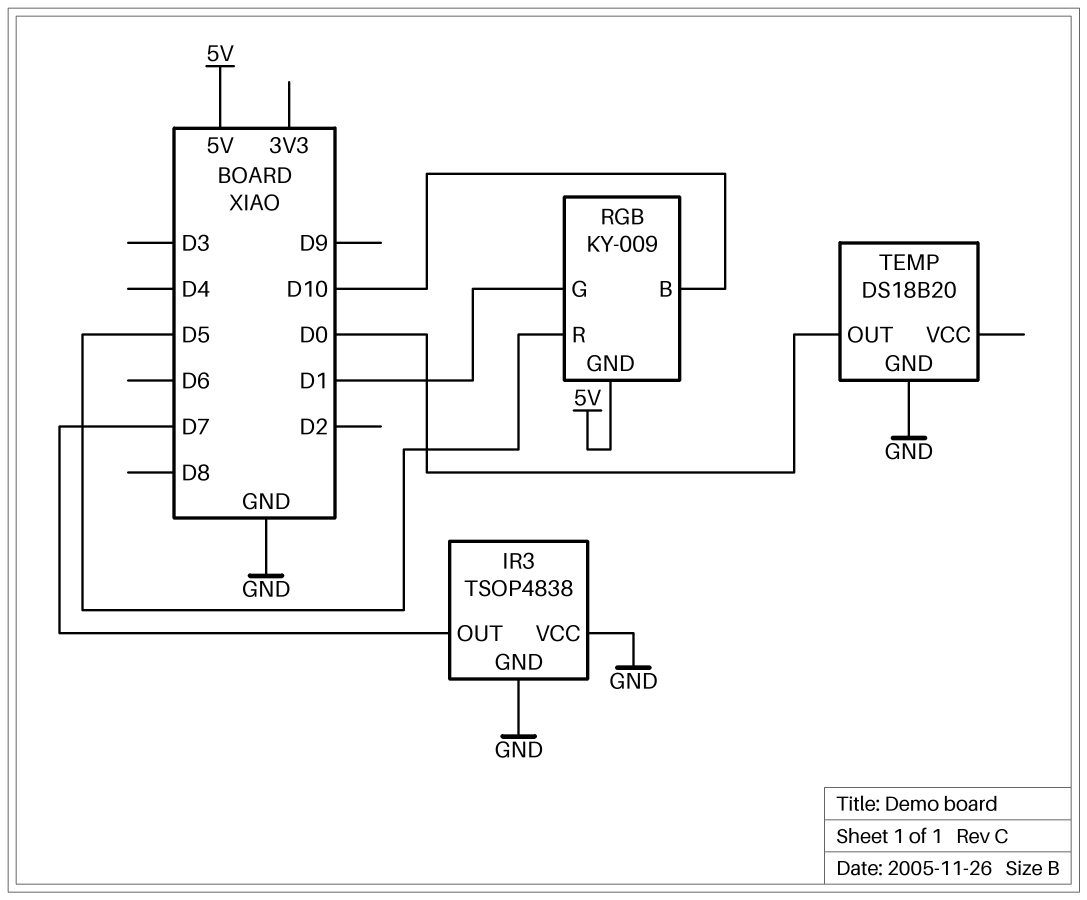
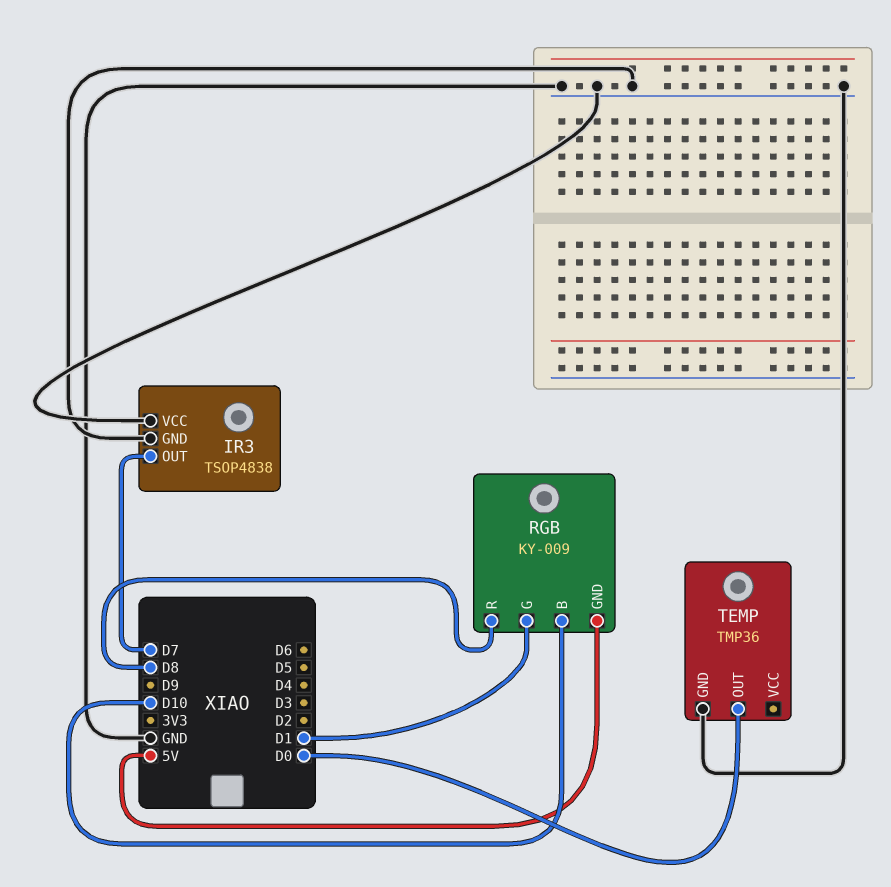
RGB pin R: D5 -> D8
TEMP: DS18B20 -> TMP36

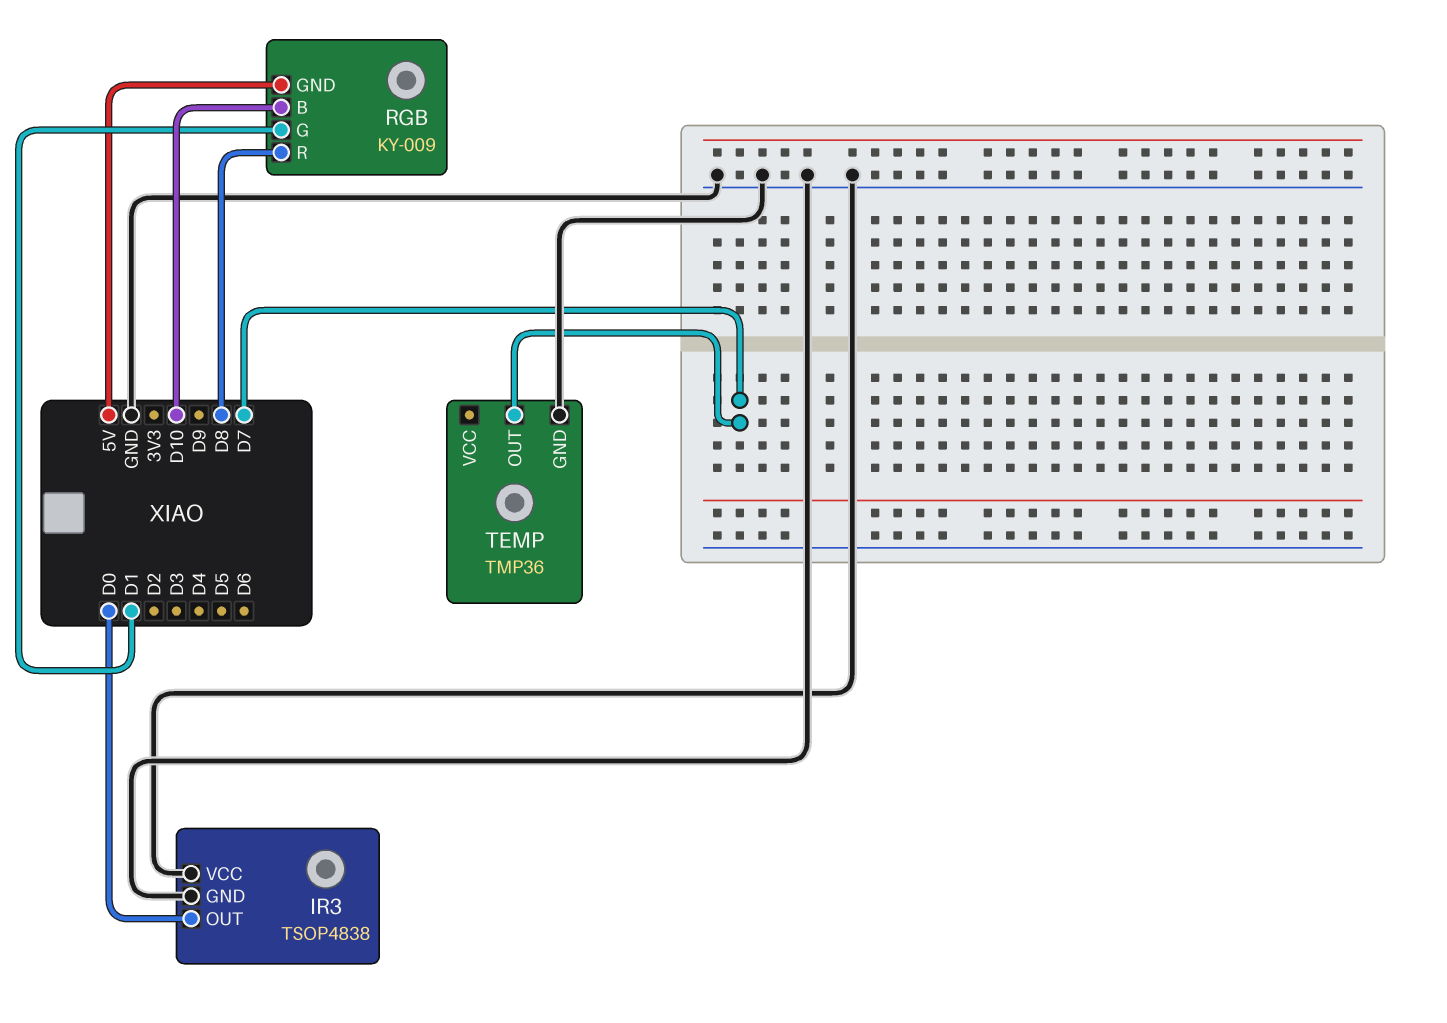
IR3 pin OUT: D7 -> D0
TEMP pin OUT: D0 -> D7

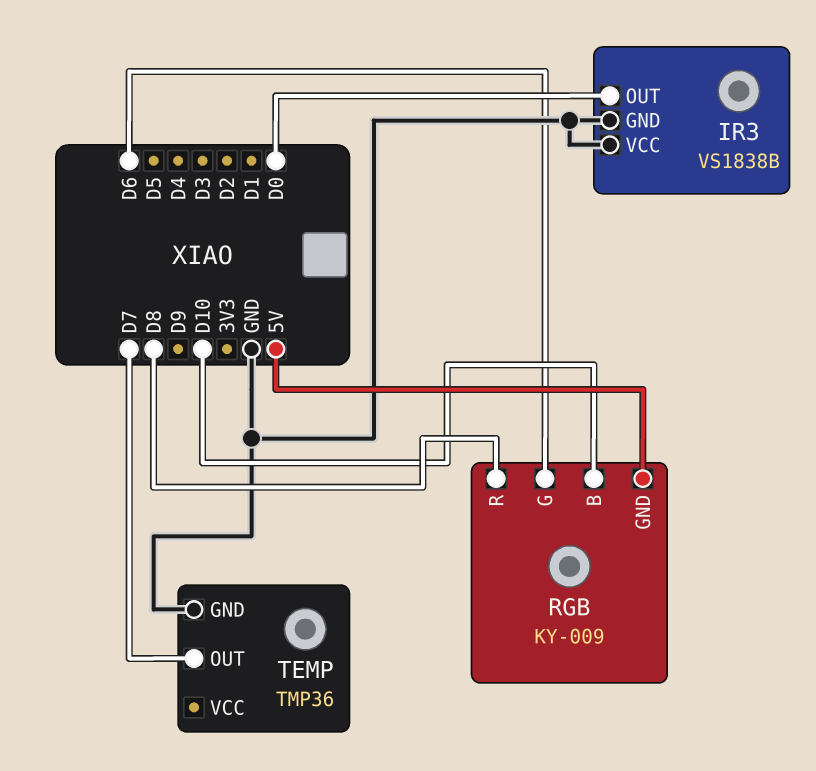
IR3: TSOP4838 -> VS1838B
RGB pin G: D1 -> D6

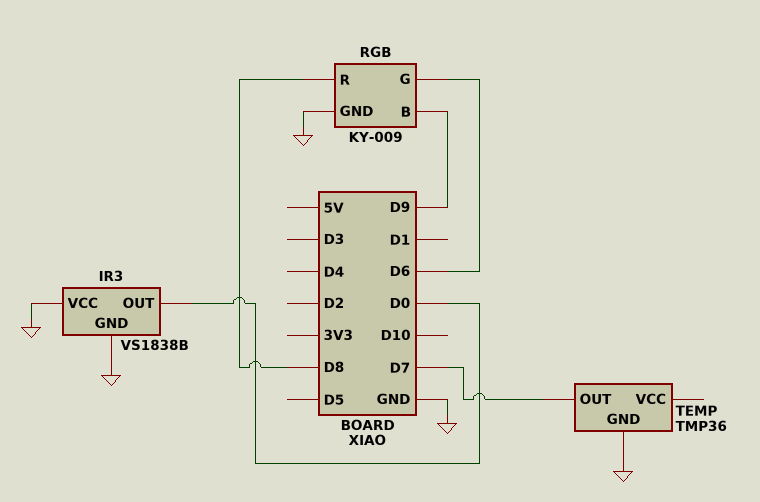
RGB pin B: D10 -> D9
RGB pin GND: 5V -> GND

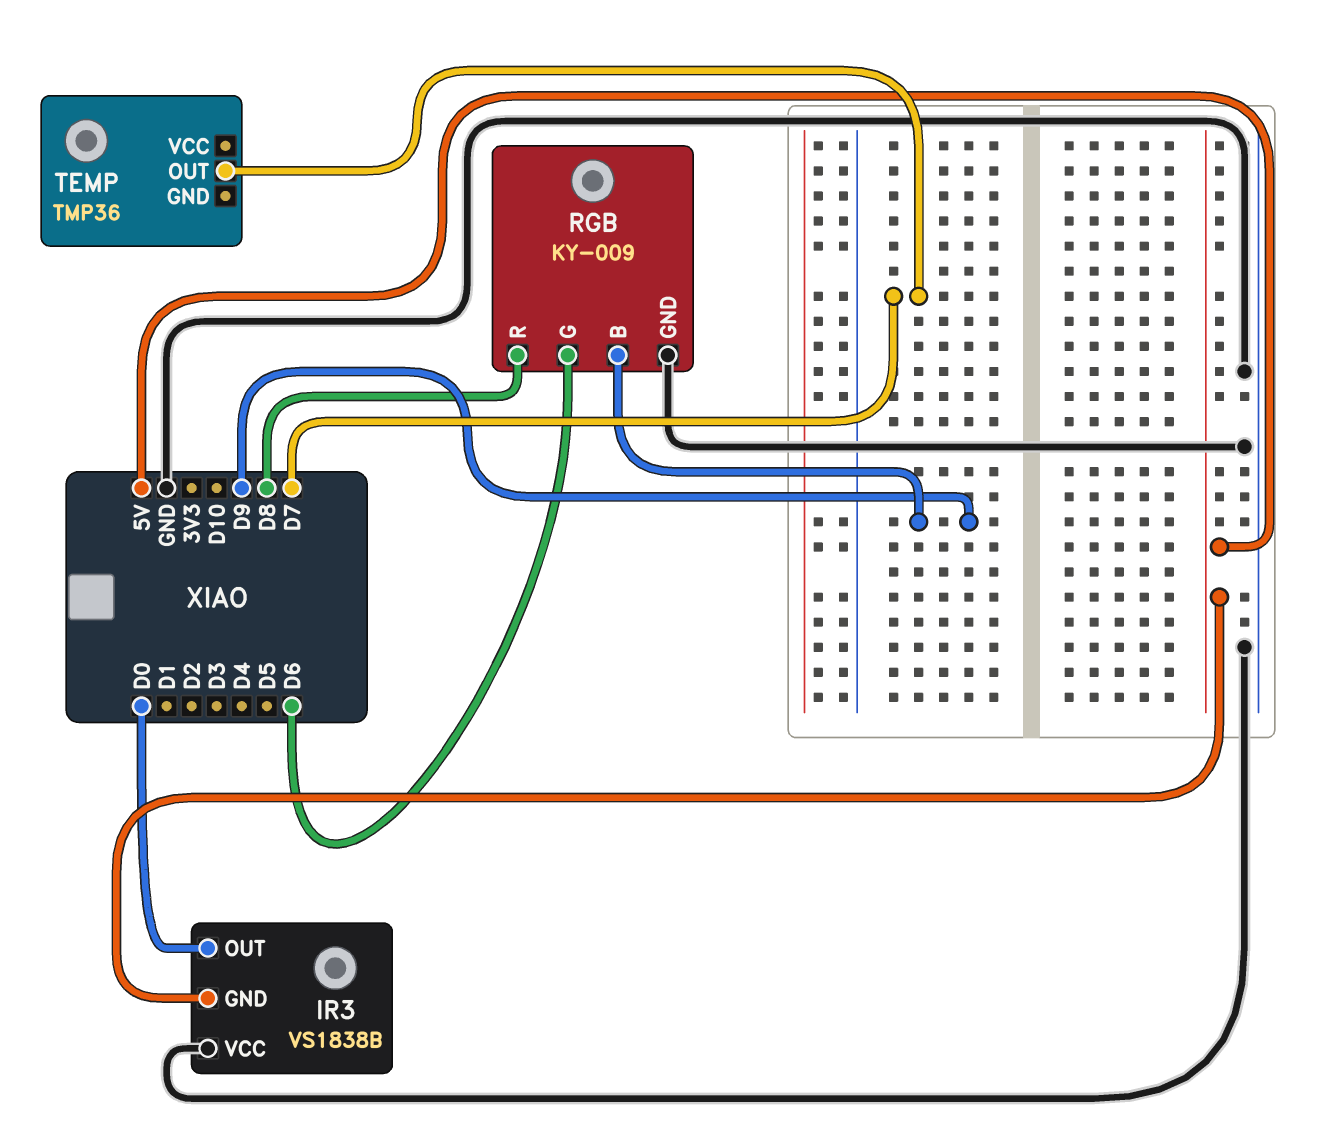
IR3 pin GND: GND -> 5V
TEMP pin GND: GND -> none

